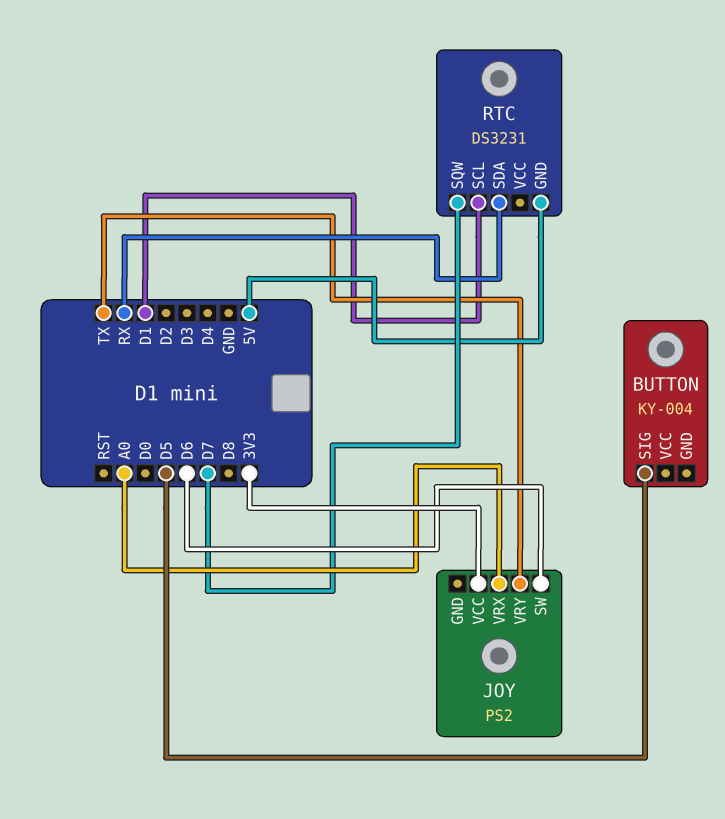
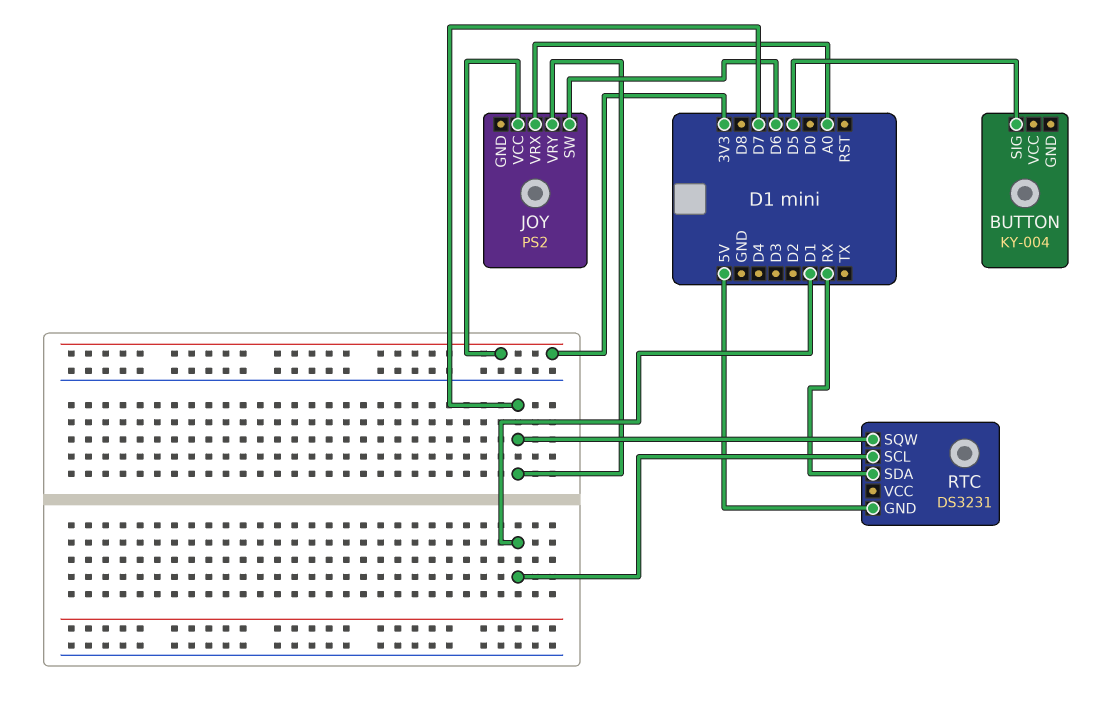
JOY pin VRY: TX -> D7

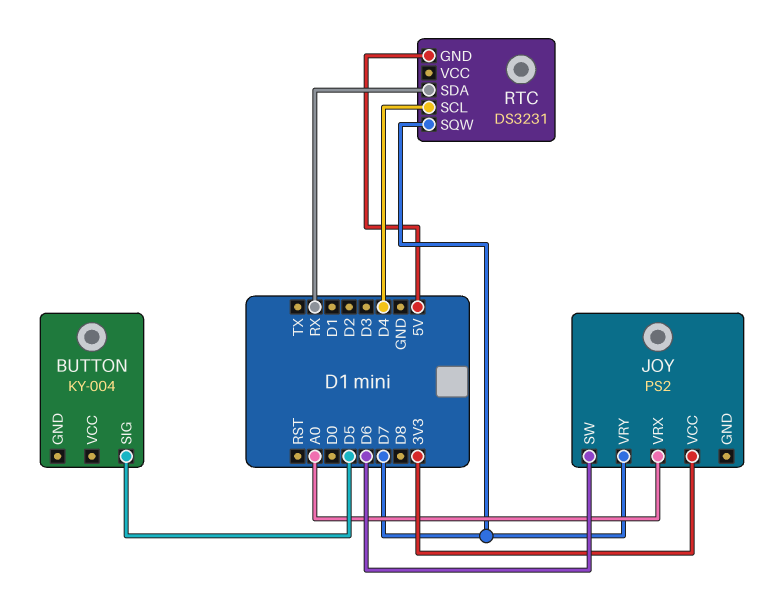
RTC pin SCL: D1 -> D4

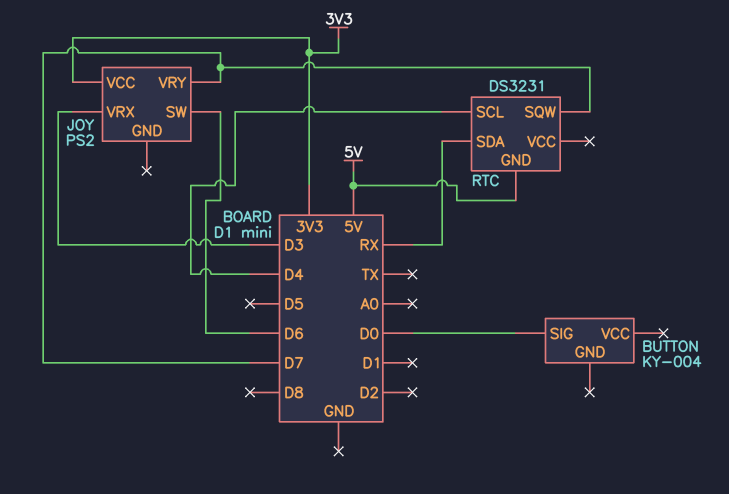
BUTTON pin SIG: D5 -> D0
JOY pin VRX: A0 -> D3

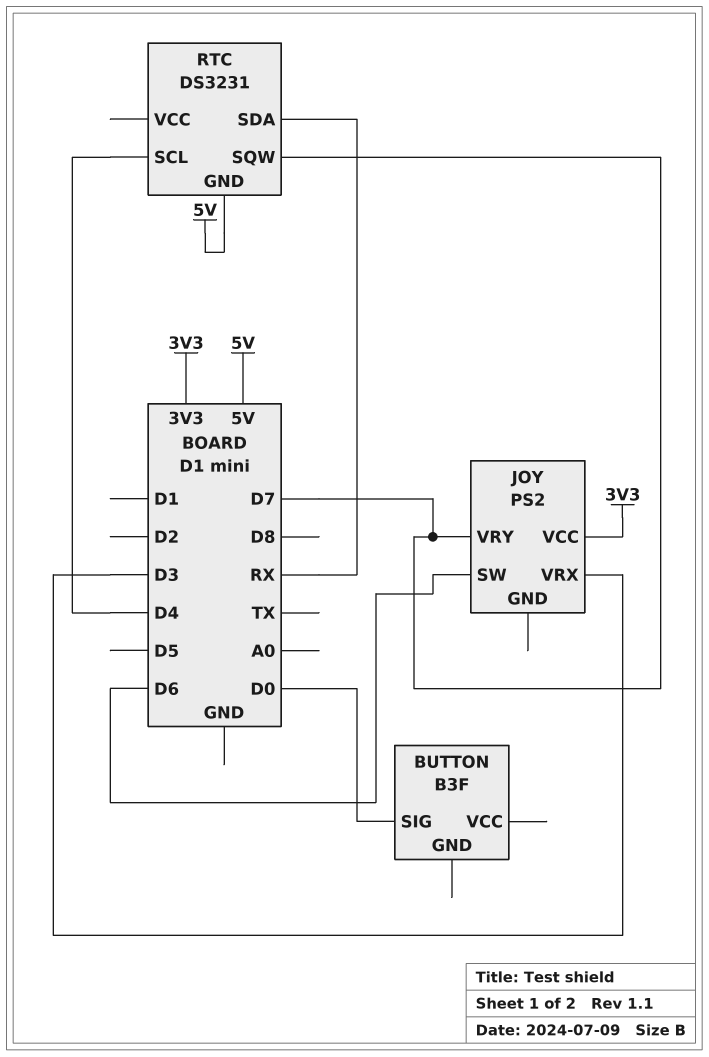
BUTTON: KY-004 -> B3F

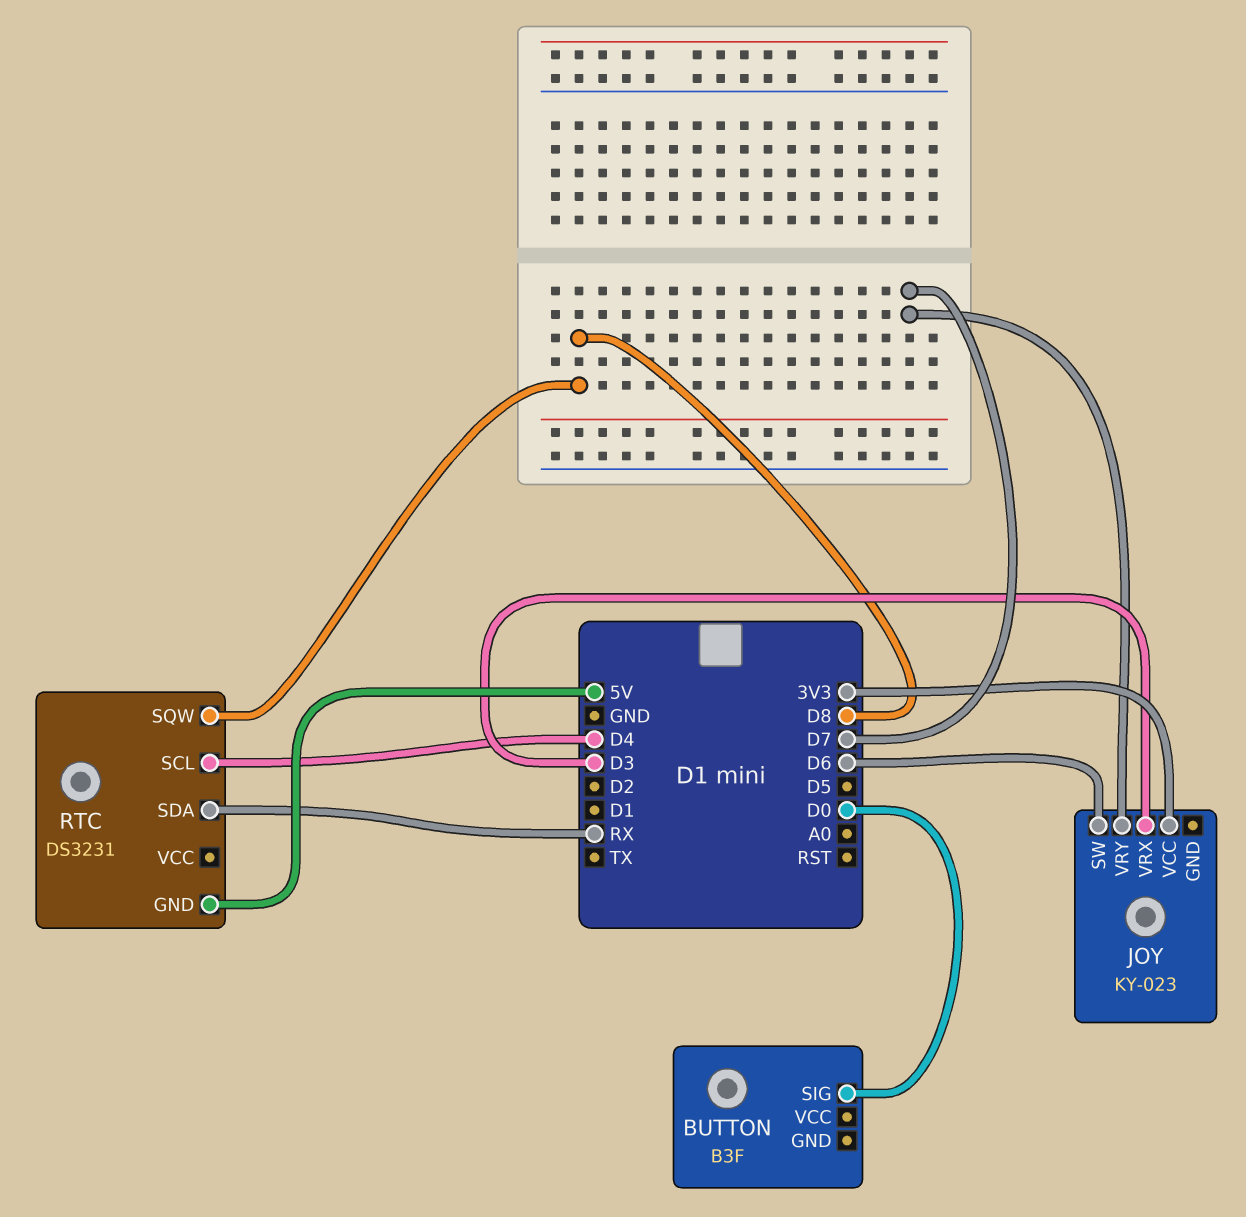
JOY: PS2 -> KY-023
RTC pin SQW: D7 -> D8

